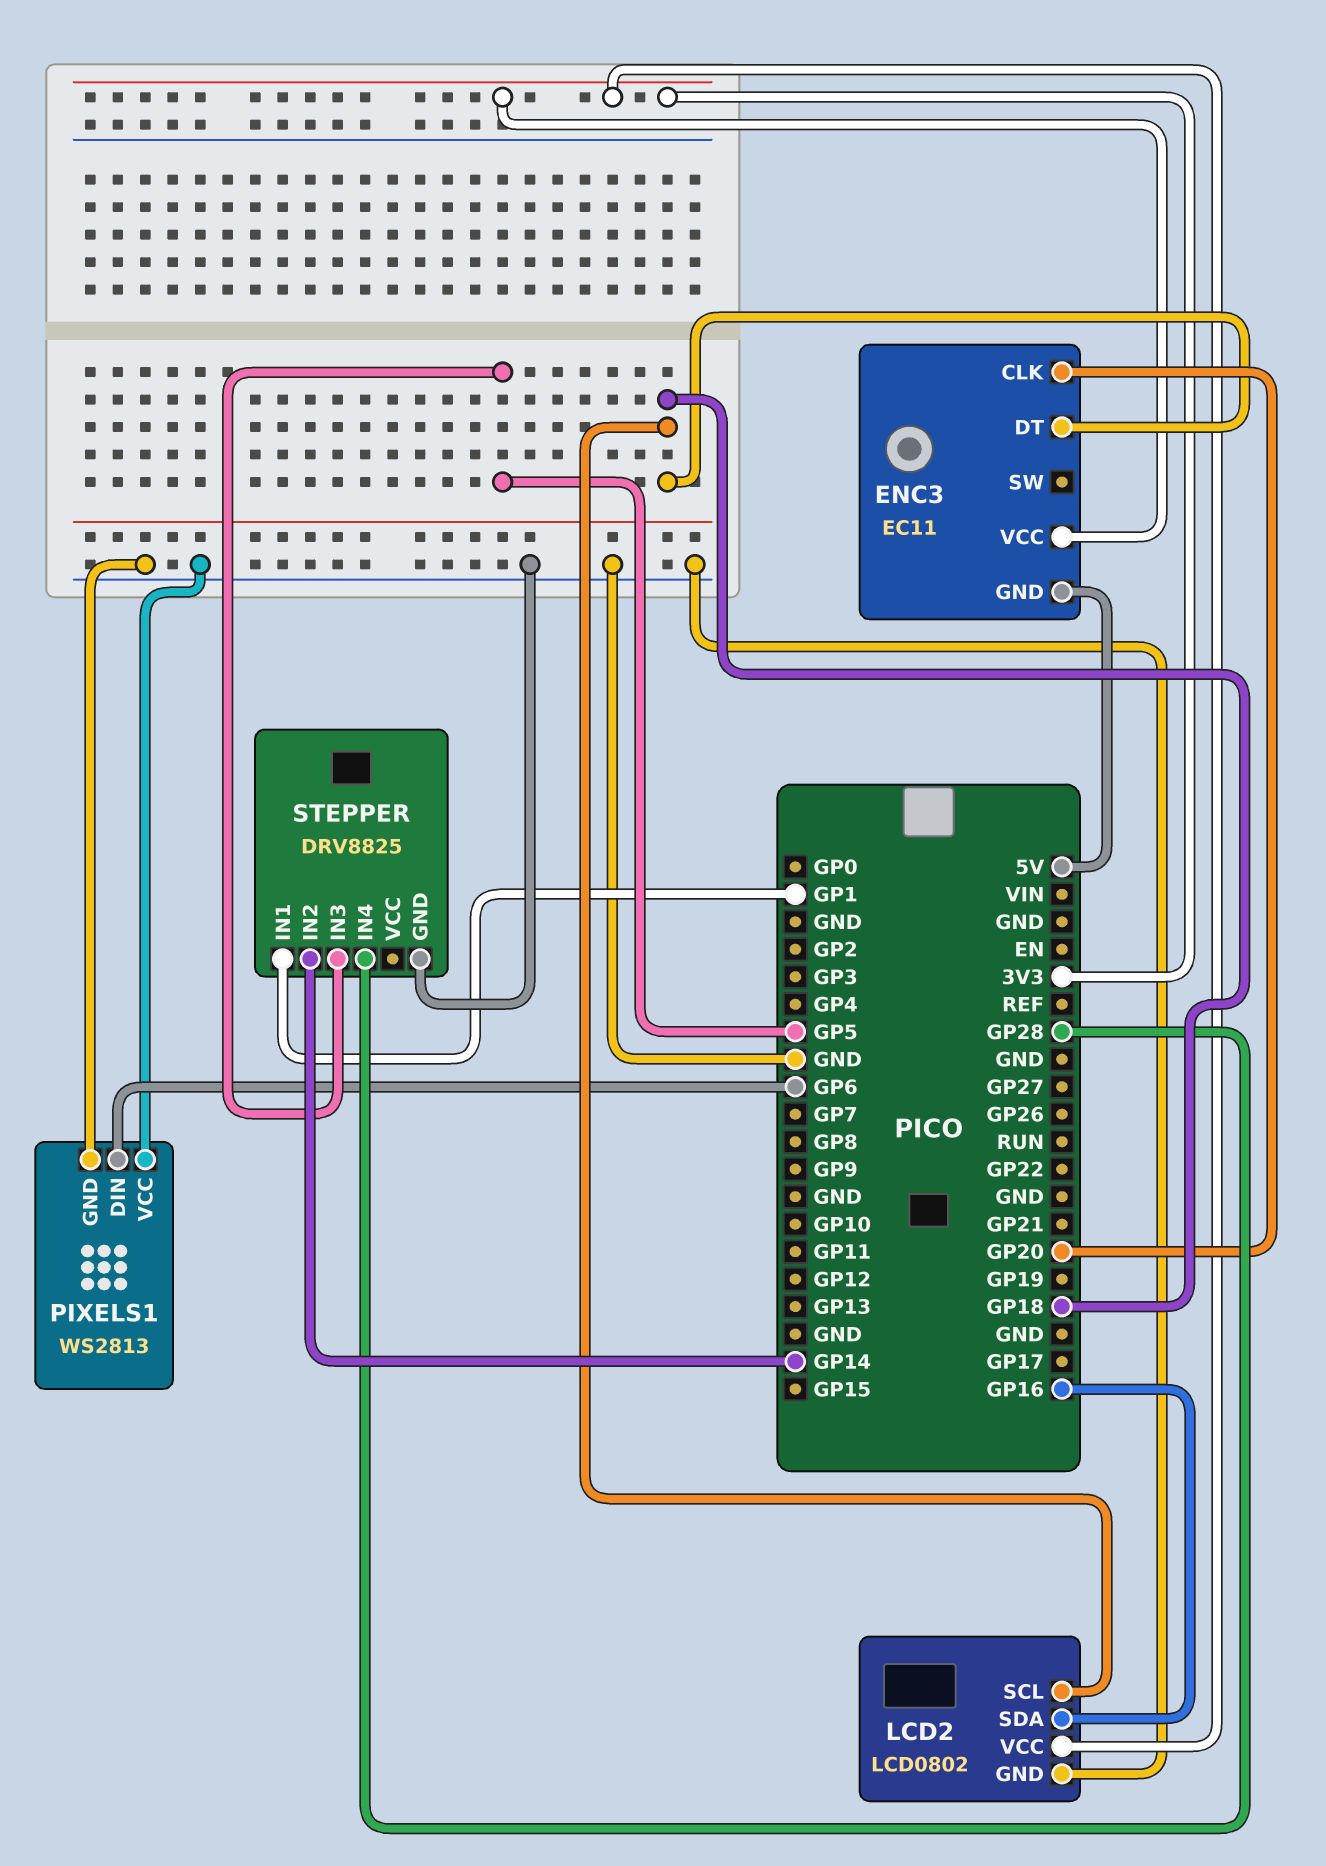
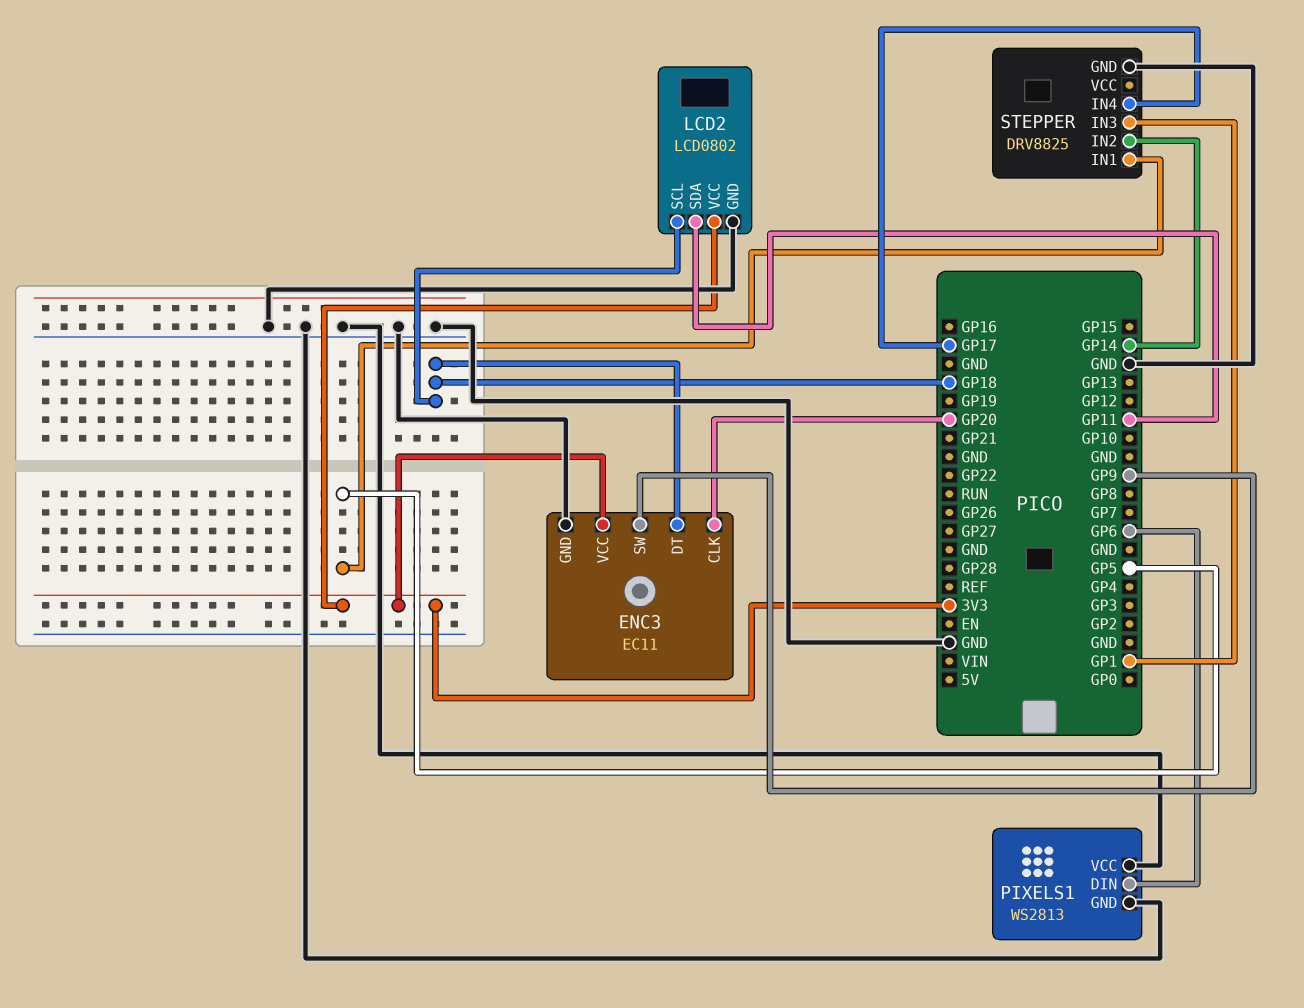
ENC3 pin GND: 5V -> GND
ENC3 pin SW: none -> GP9
LCD2 pin SDA: GP16 -> GP11
STEPPER pin IN1: GP1 -> GP5
STEPPER pin IN3: GP5 -> GP1
STEPPER pin IN4: GP28 -> GP17

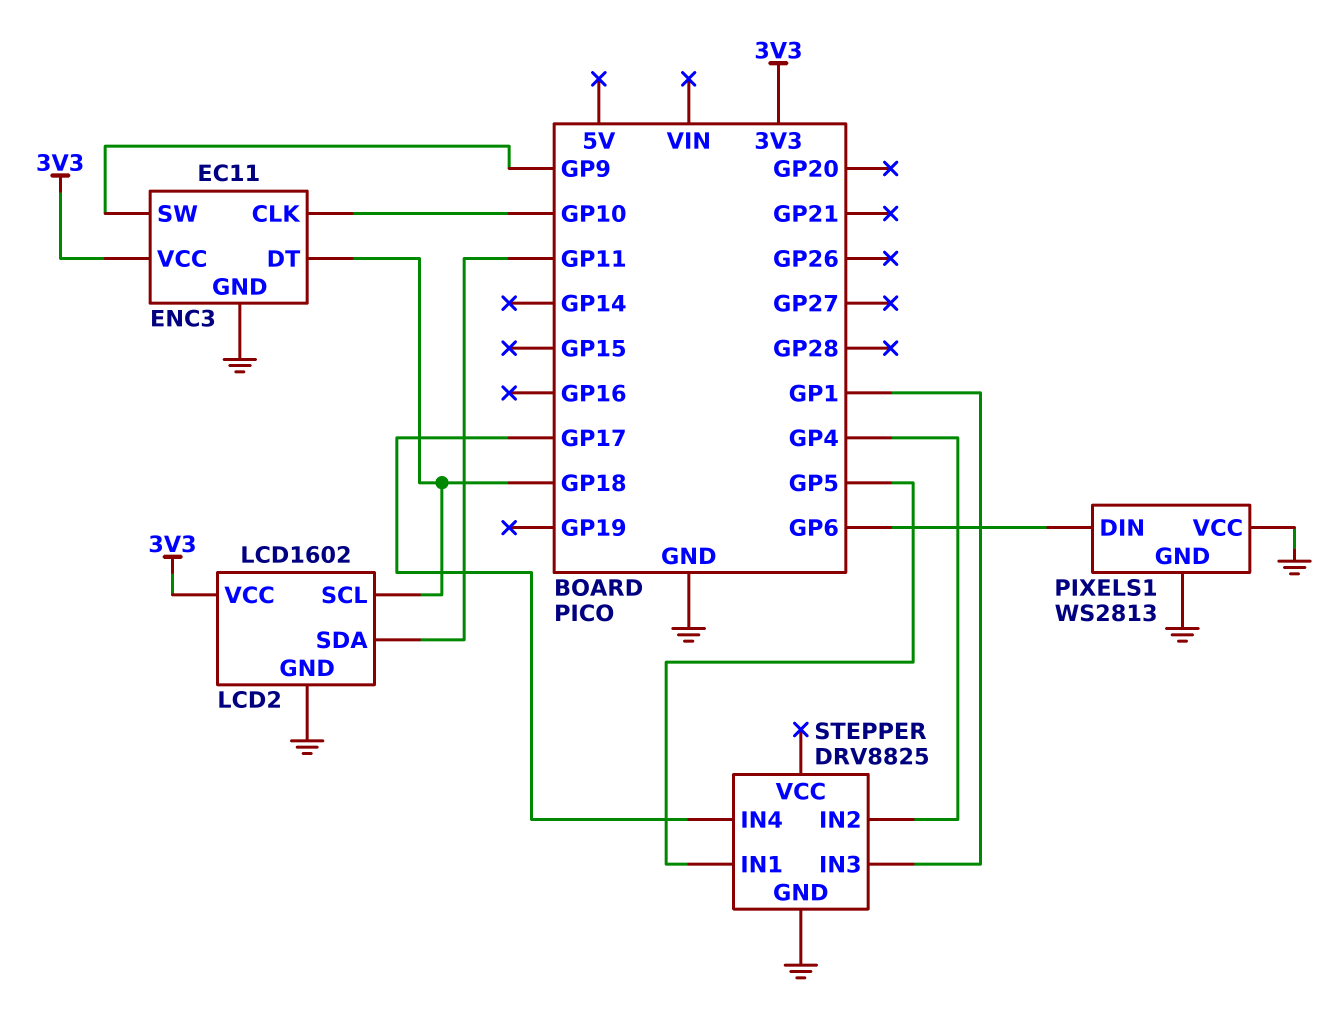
ENC3 pin CLK: GP20 -> GP10
LCD2: LCD0802 -> LCD1602
STEPPER pin IN2: GP14 -> GP4

